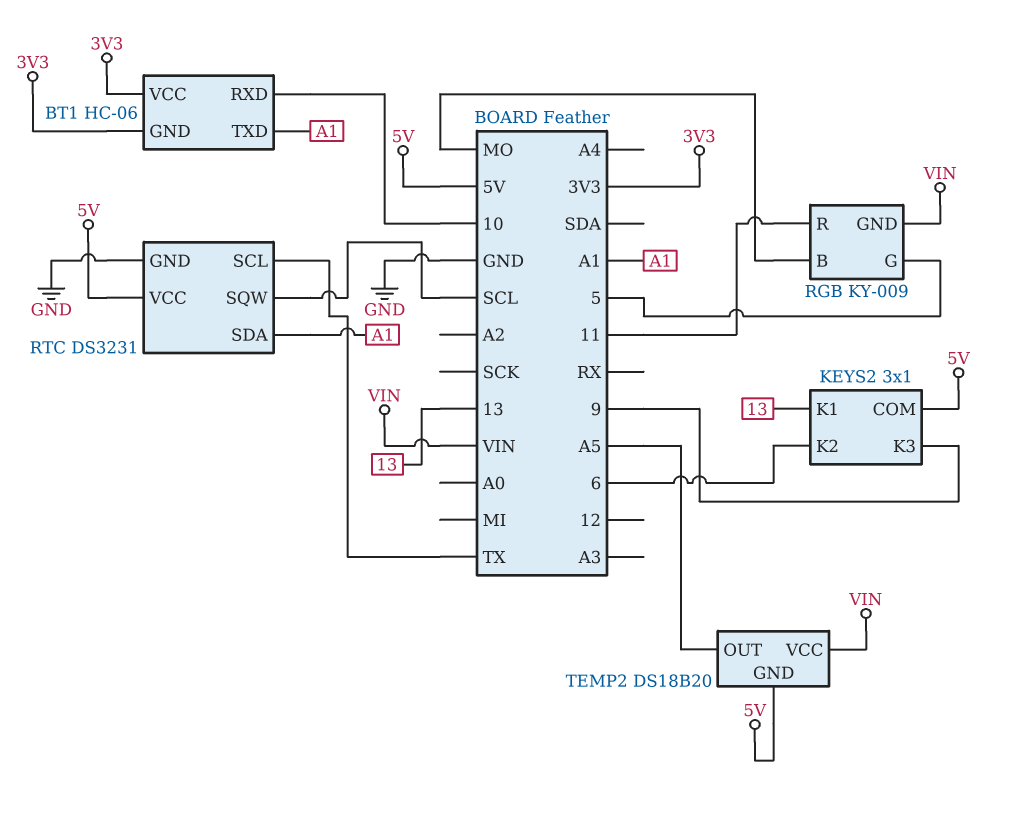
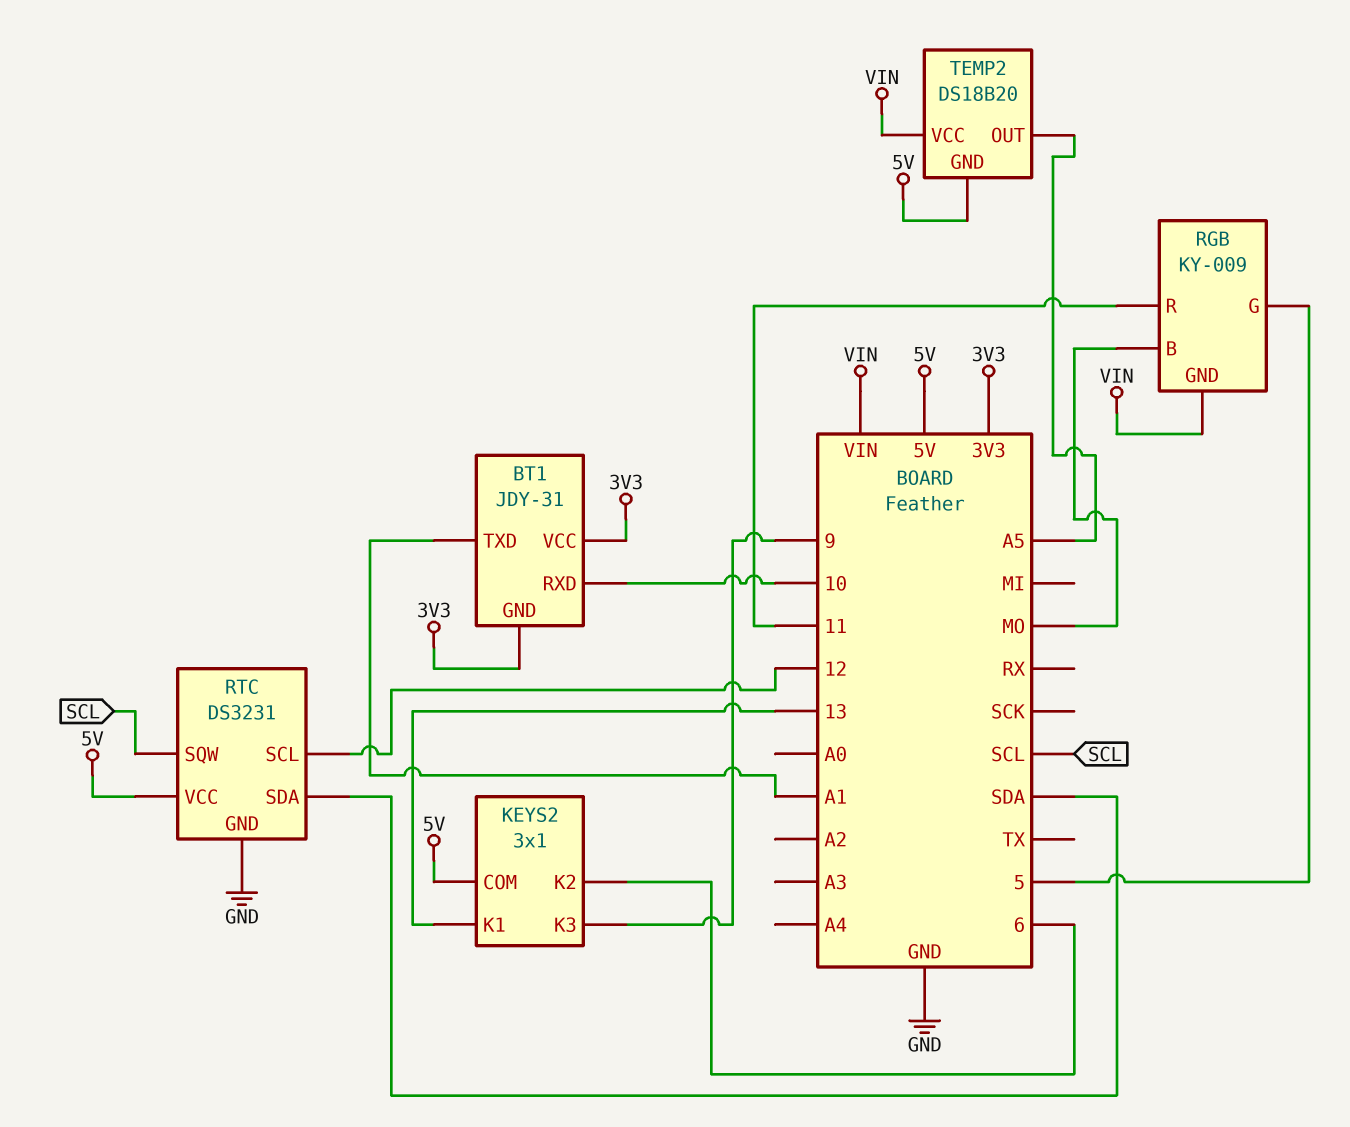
BT1: HC-06 -> JDY-31
RTC pin SCL: TX -> 12
RTC pin SDA: A1 -> SDA

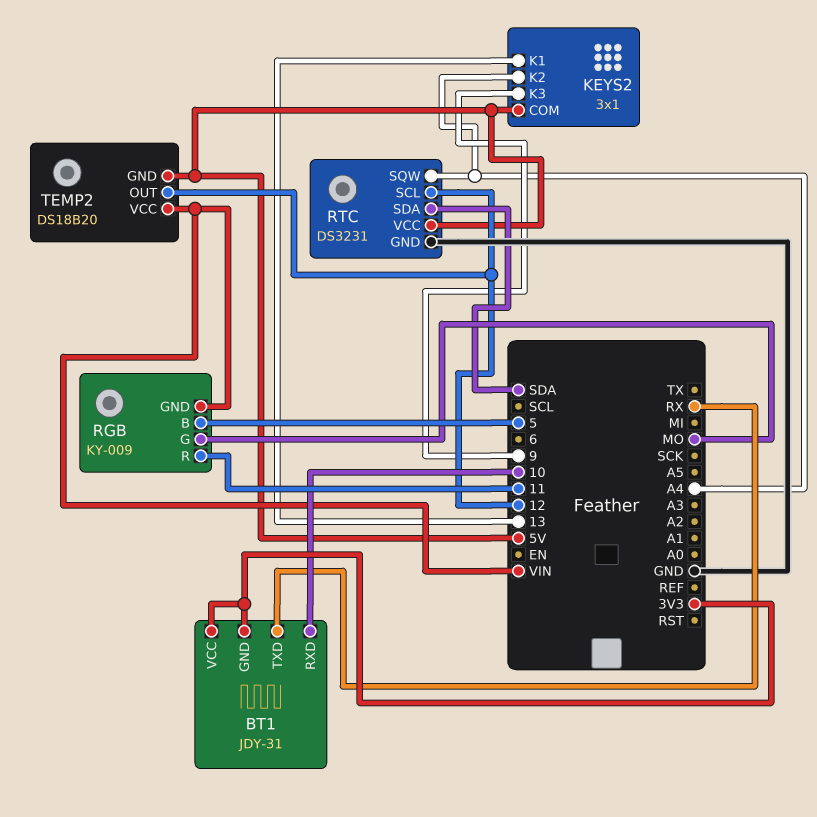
BT1 pin TXD: A1 -> RX
KEYS2 pin K2: 6 -> A4
RGB pin B: MO -> 5
RGB pin G: 5 -> MO
RTC pin SQW: SCL -> A4
TEMP2 pin OUT: A5 -> 12

